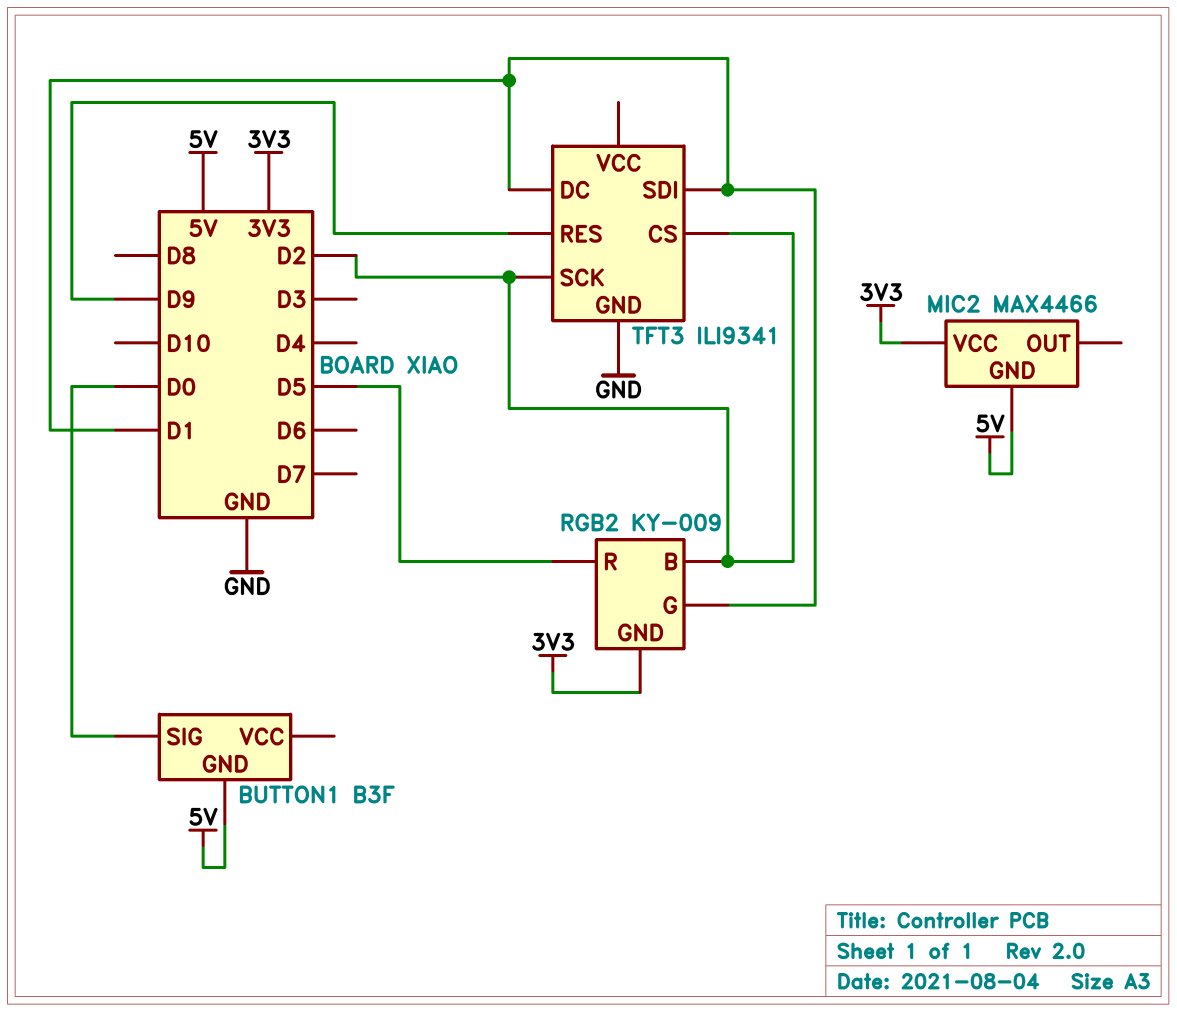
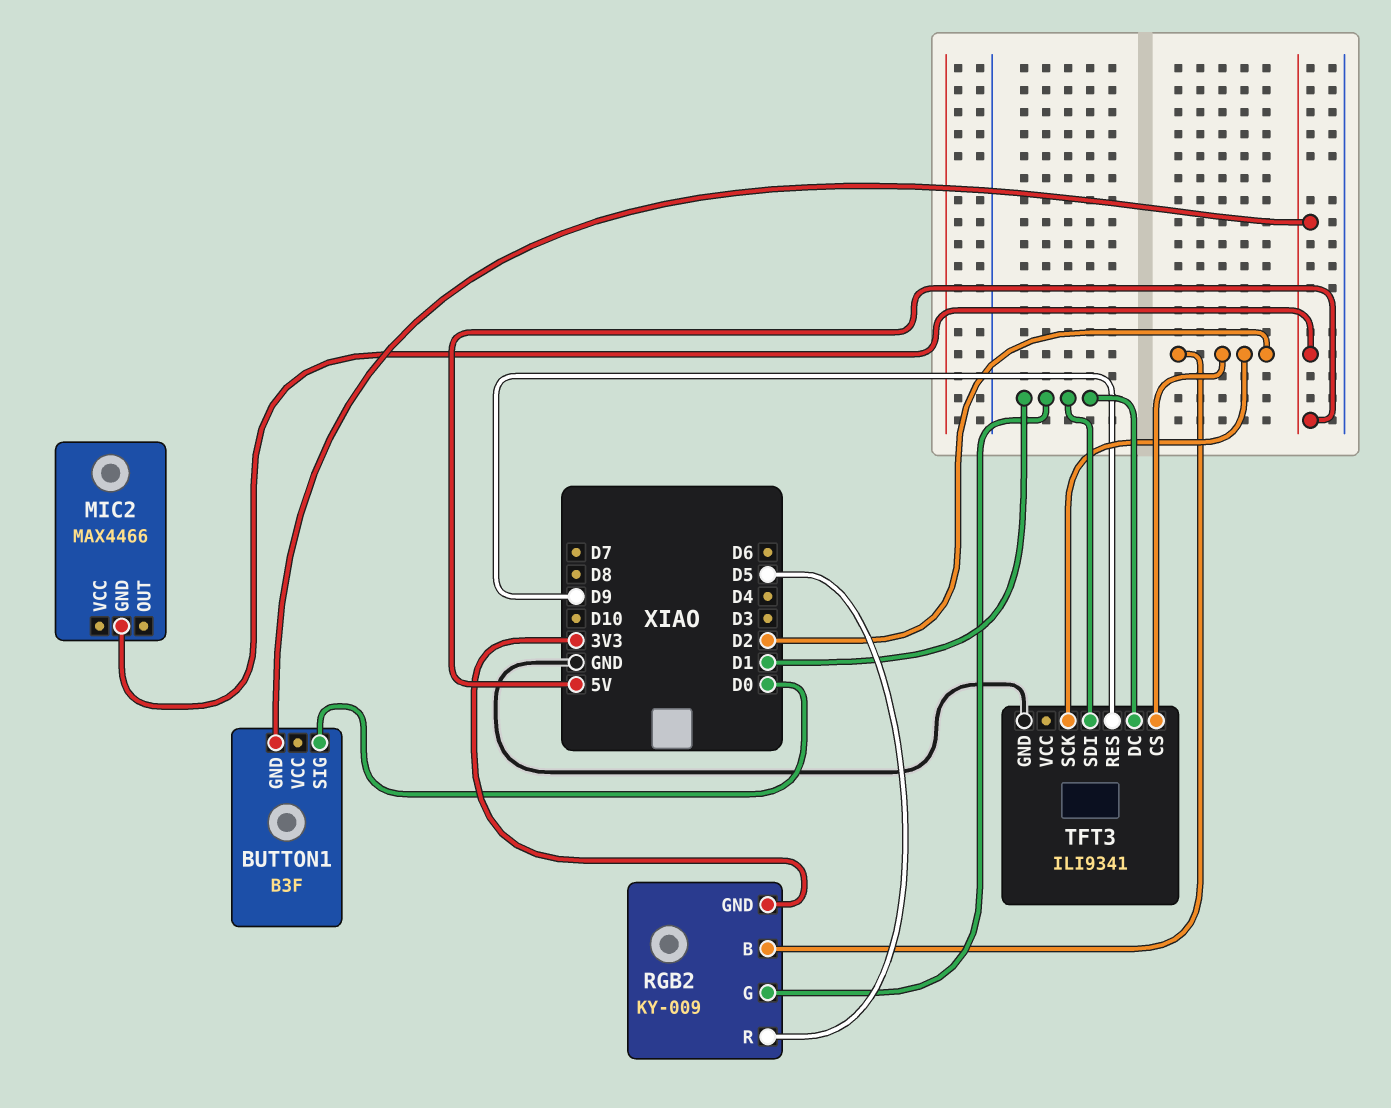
MIC2 pin VCC: 3V3 -> none

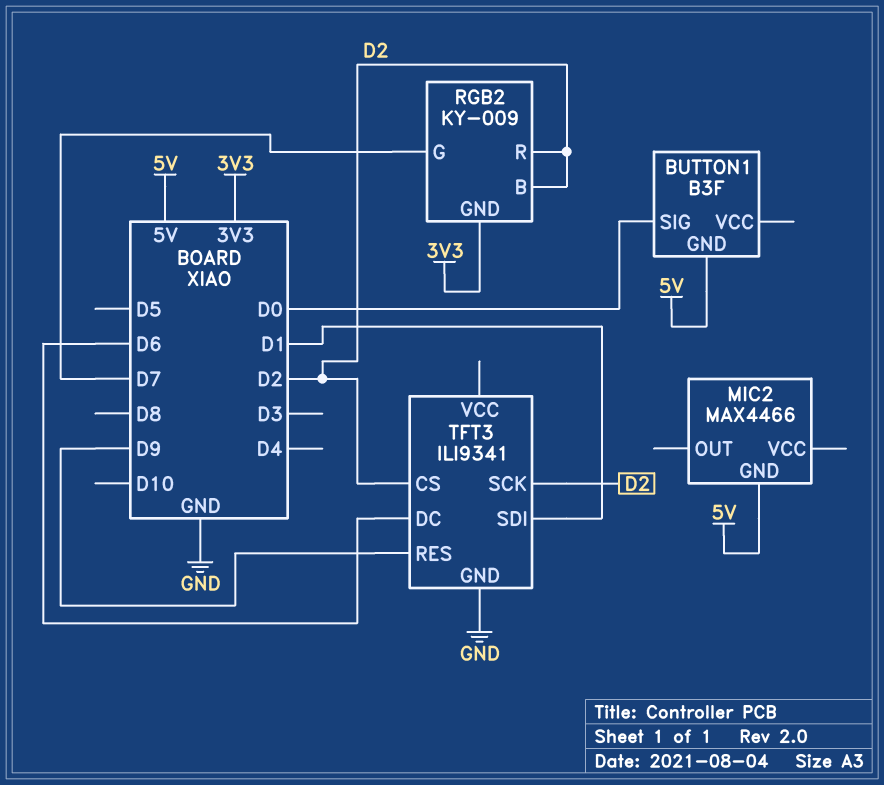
RGB2 pin G: D1 -> D7
RGB2 pin R: D5 -> D2
TFT3 pin DC: D1 -> D6

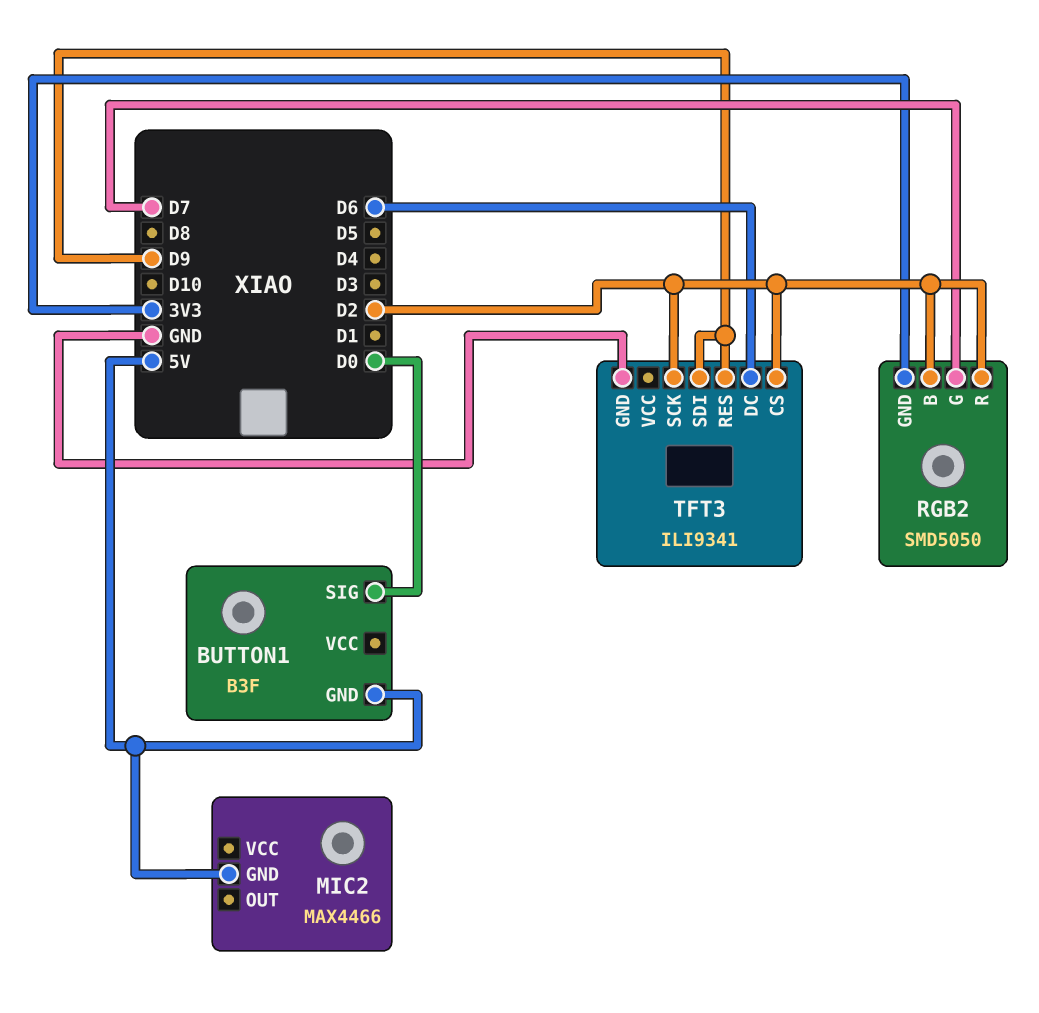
RGB2: KY-009 -> SMD5050
TFT3 pin SDI: D1 -> D9

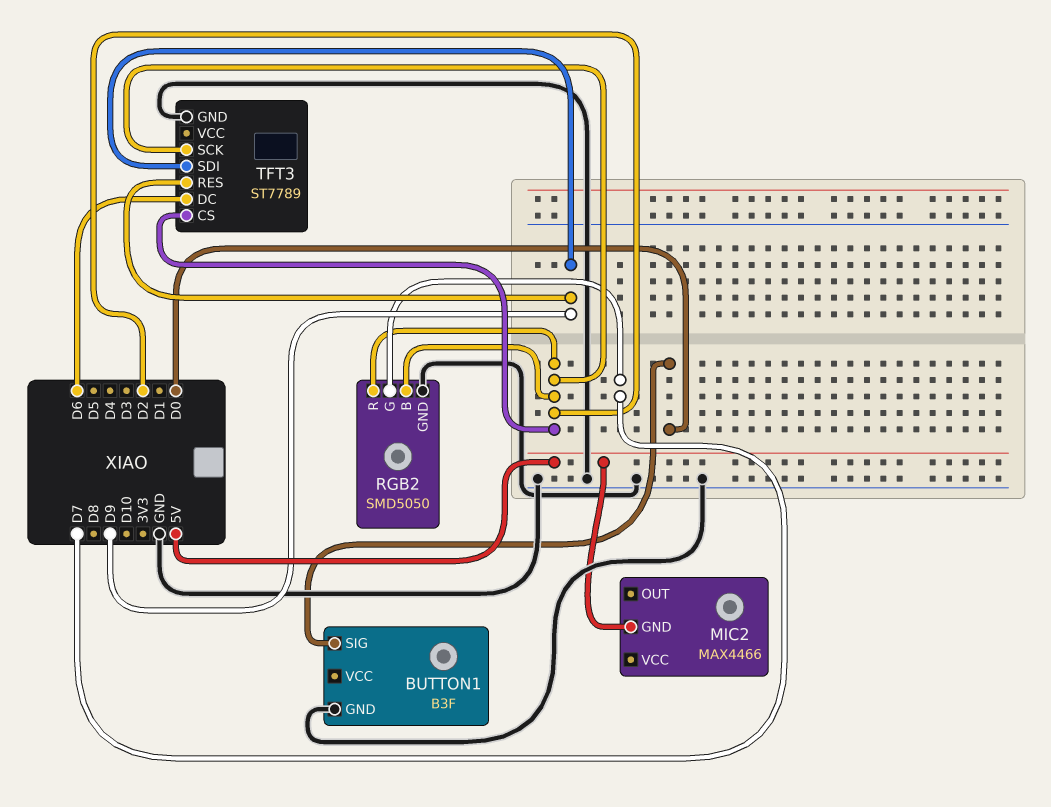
BUTTON1 pin GND: 5V -> GND
RGB2 pin GND: 3V3 -> GND
TFT3: ILI9341 -> ST7789

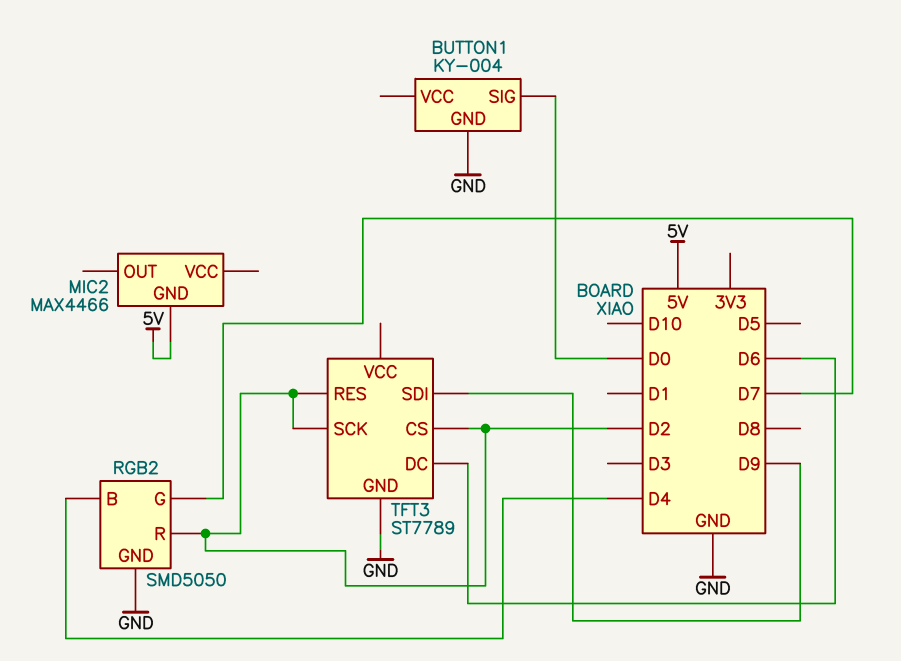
BUTTON1: B3F -> KY-004
RGB2 pin B: D2 -> D4
TFT3 pin RES: D9 -> D2

